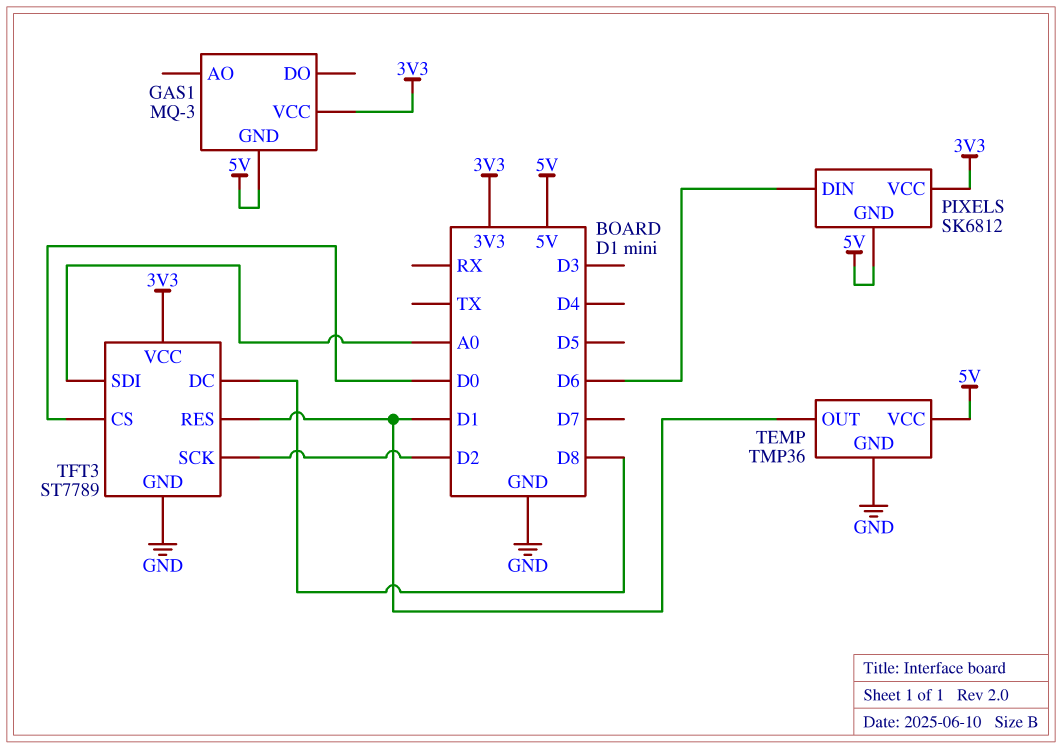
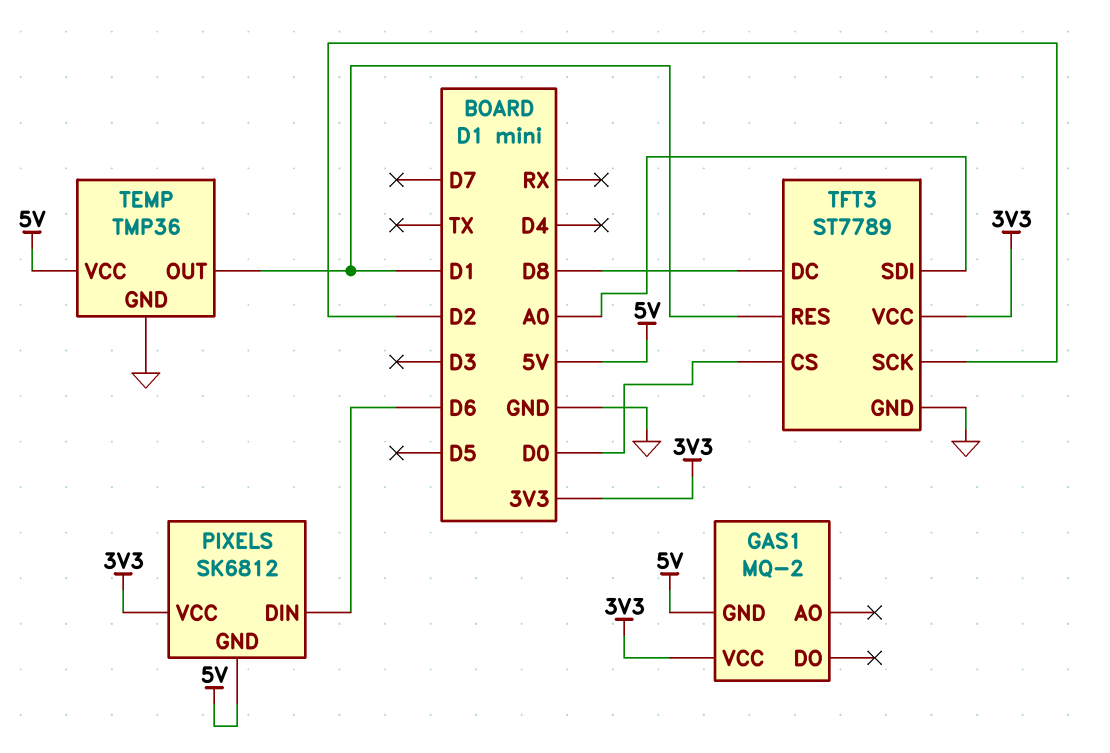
GAS1: MQ-3 -> MQ-2

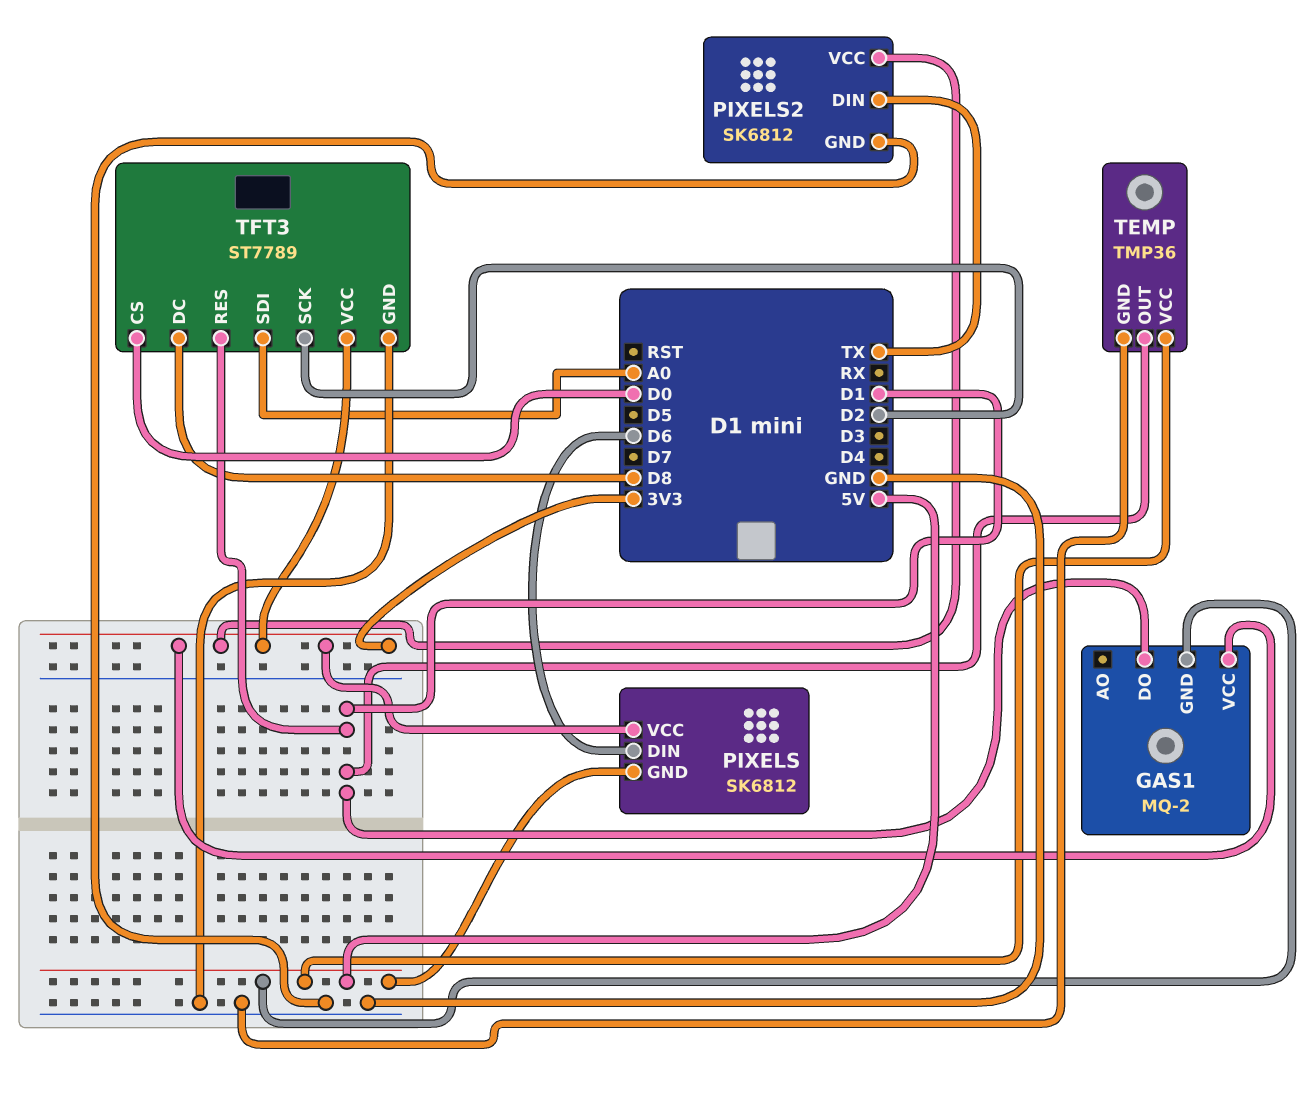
GAS1 pin DO: none -> D1
PIXELS2: none -> SK6812
PIXELS2 pin DIN: none -> TX
PIXELS2 pin GND: none -> GND
PIXELS2 pin VCC: none -> 3V3

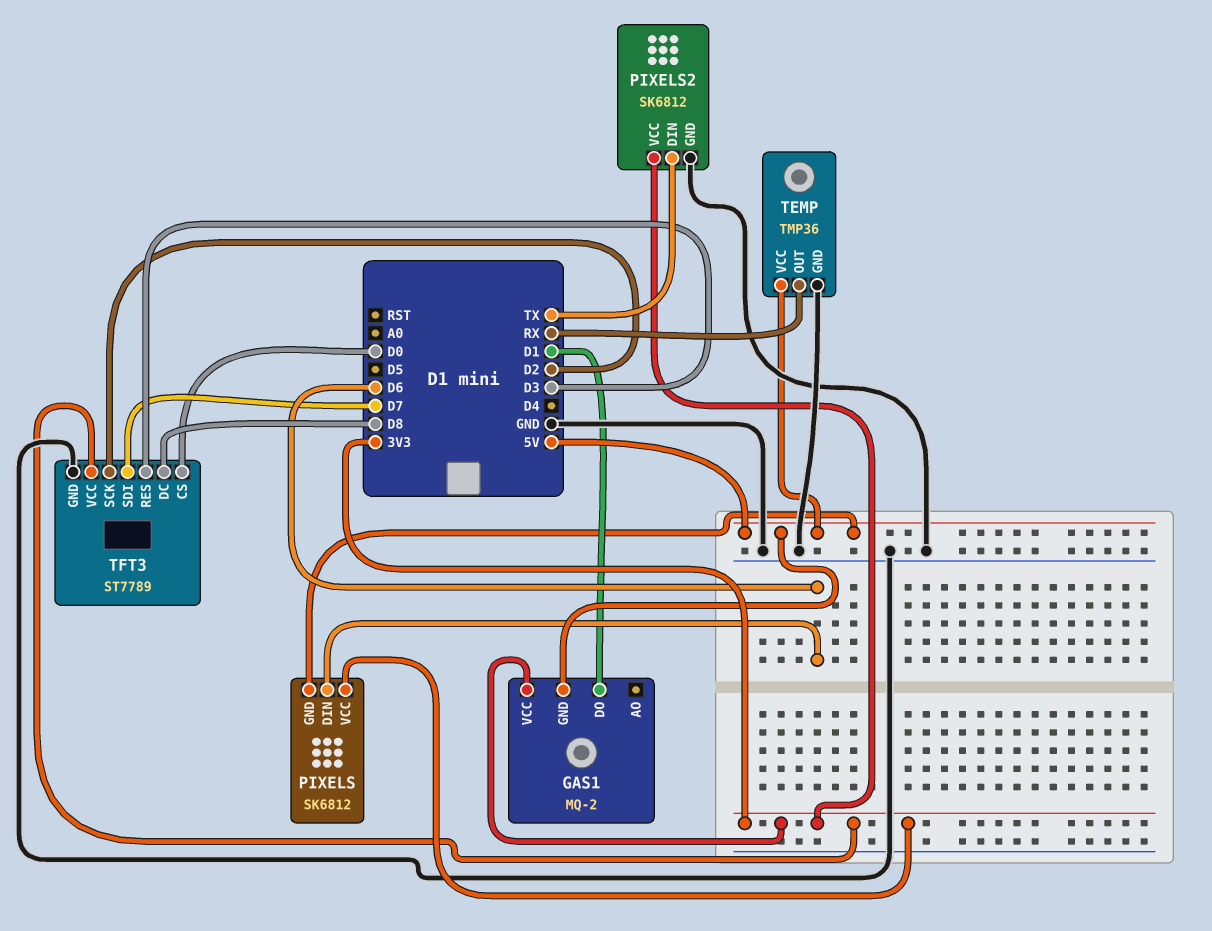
TEMP pin OUT: D1 -> RX
TFT3 pin RES: D1 -> D3
TFT3 pin SDI: A0 -> D7

